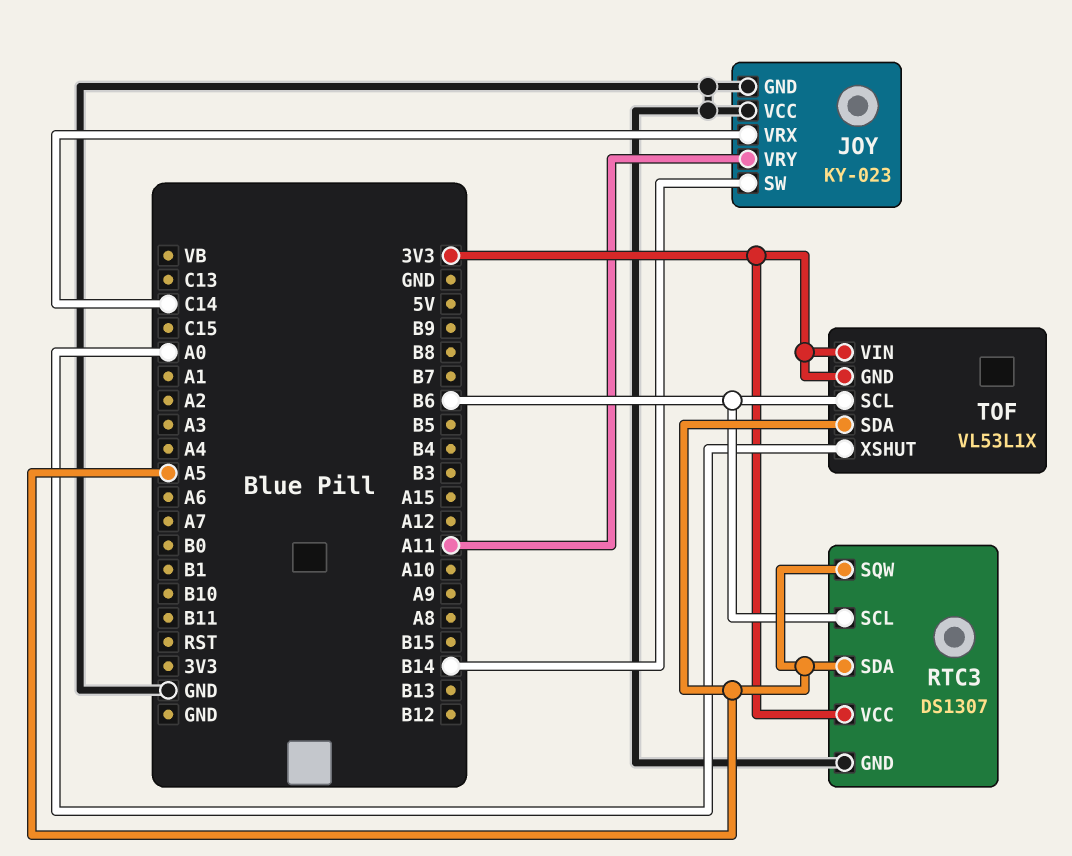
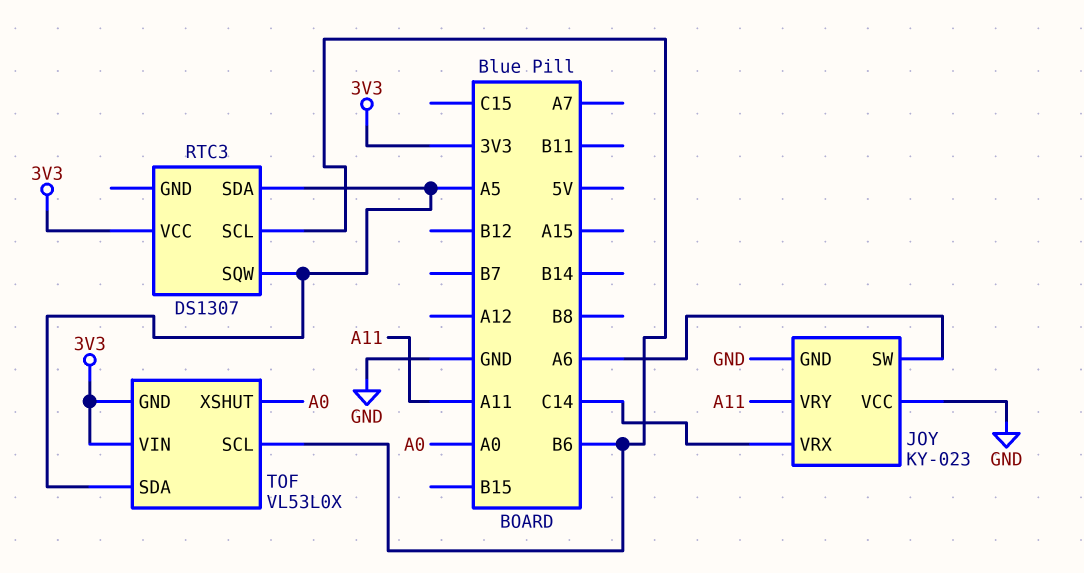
JOY pin SW: B14 -> A6
RTC3 pin GND: GND -> none
TOF: VL53L1X -> VL53L0X

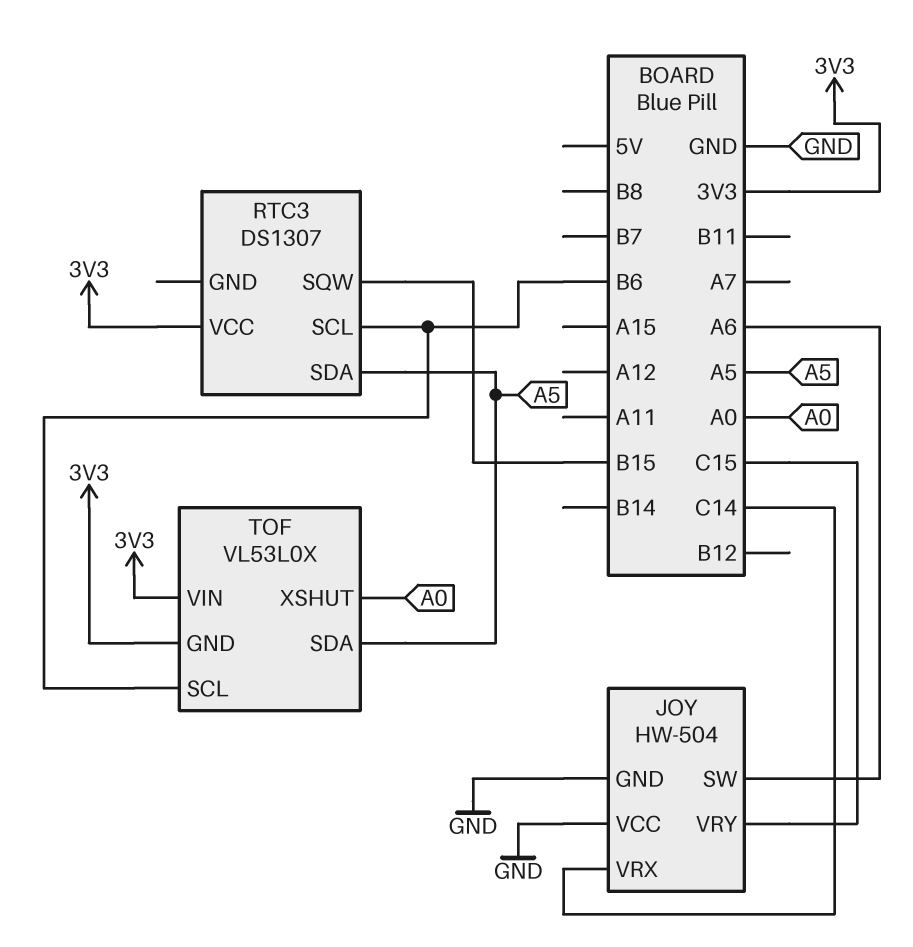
JOY: KY-023 -> HW-504
JOY pin VRY: A11 -> C15
RTC3 pin SQW: A5 -> B15

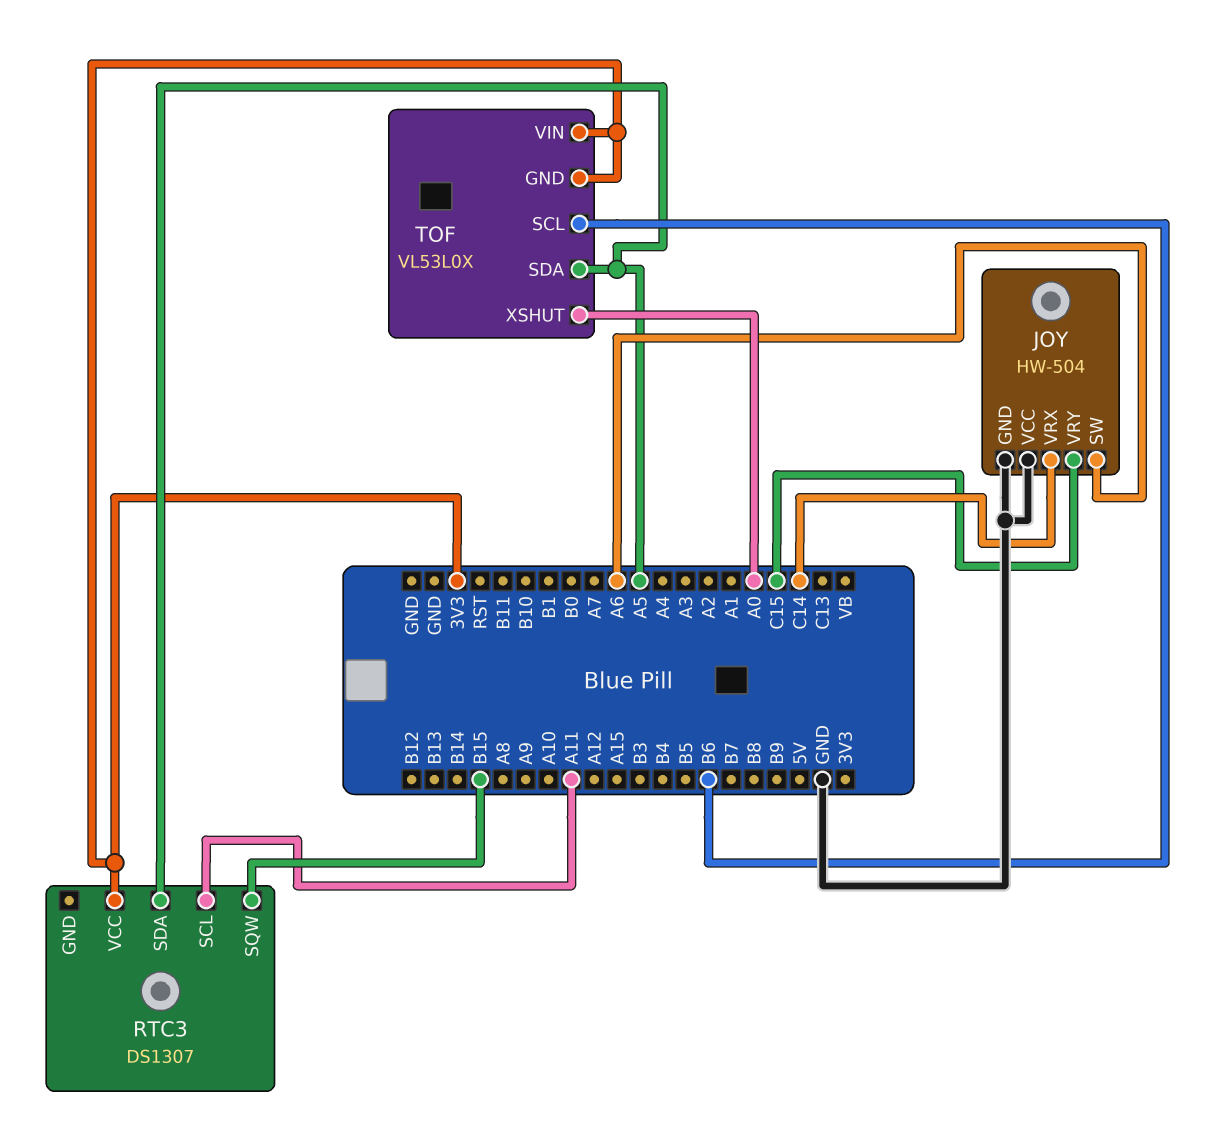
RTC3 pin SCL: B6 -> A11

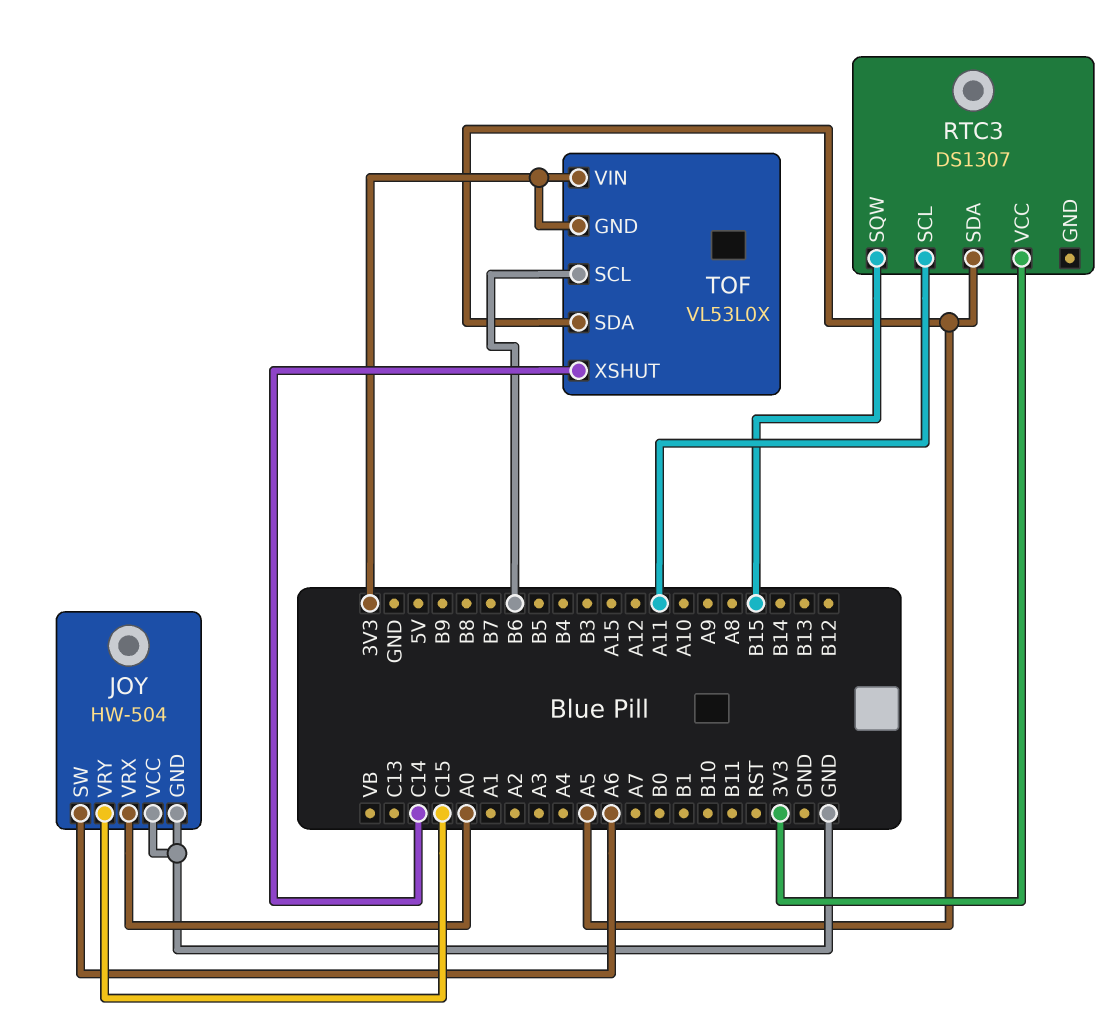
JOY pin VRX: C14 -> A0
TOF pin XSHUT: A0 -> C14

